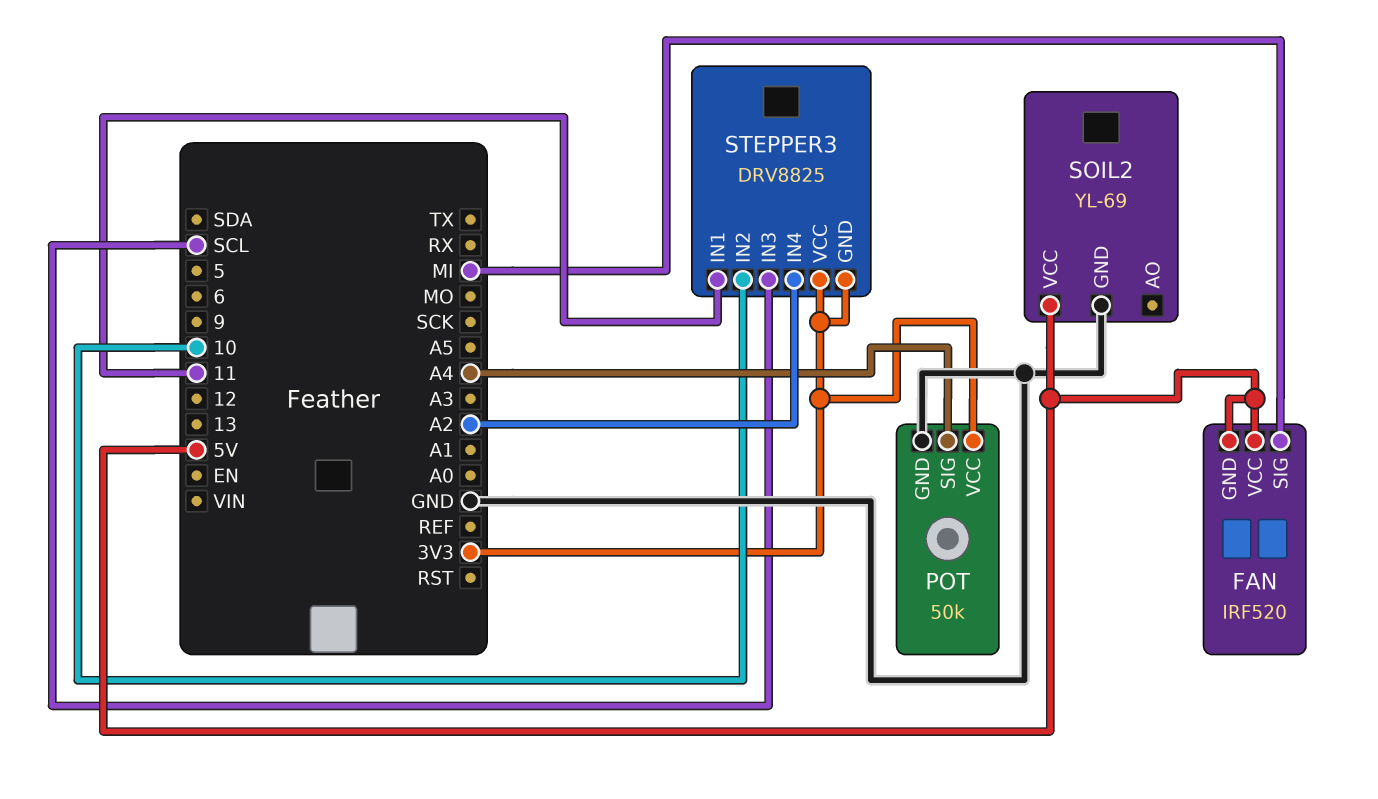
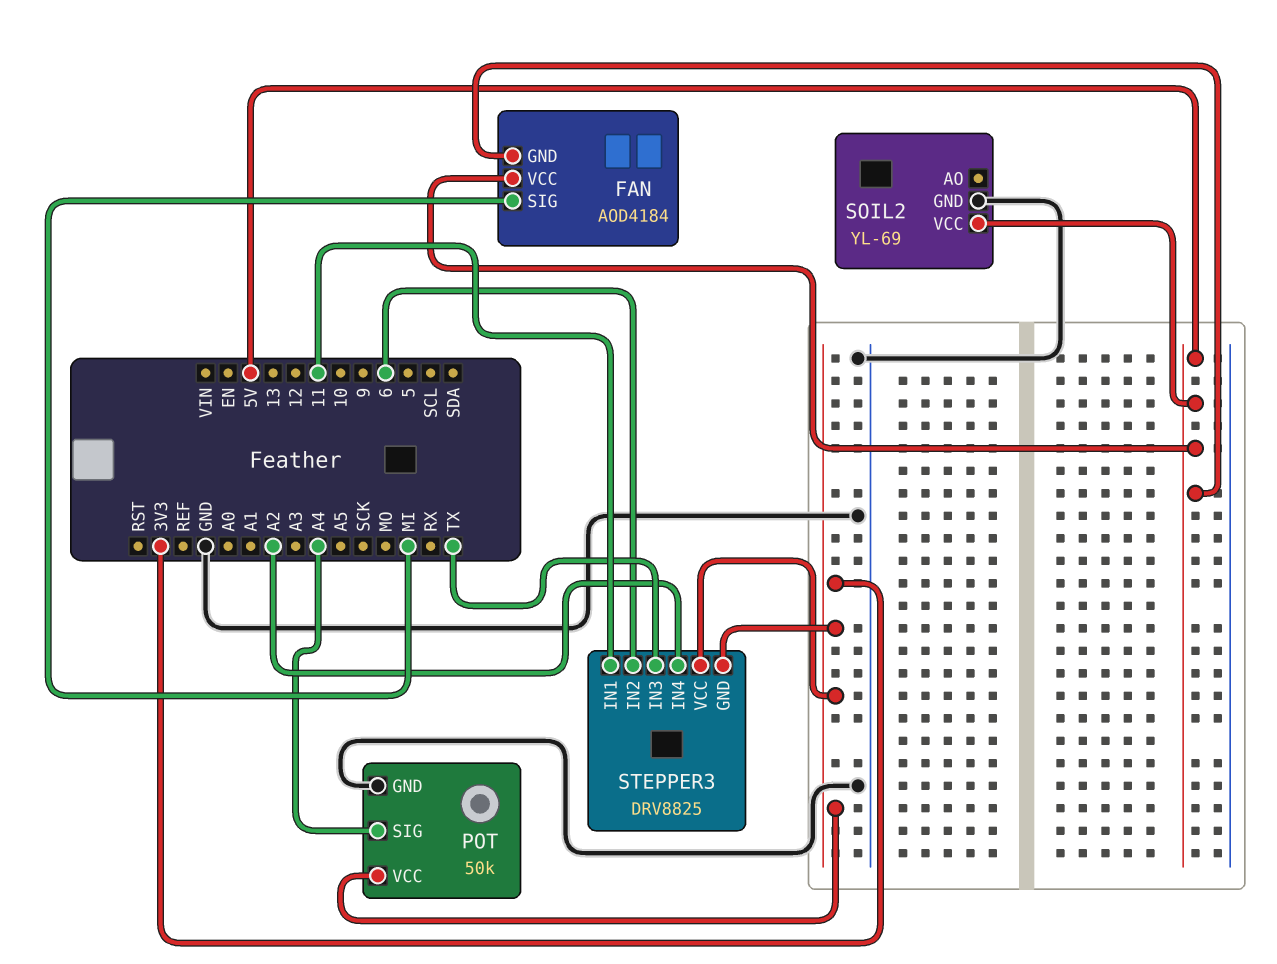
FAN: IRF520 -> AOD4184
STEPPER3 pin IN2: 10 -> 6
STEPPER3 pin IN3: SCL -> TX

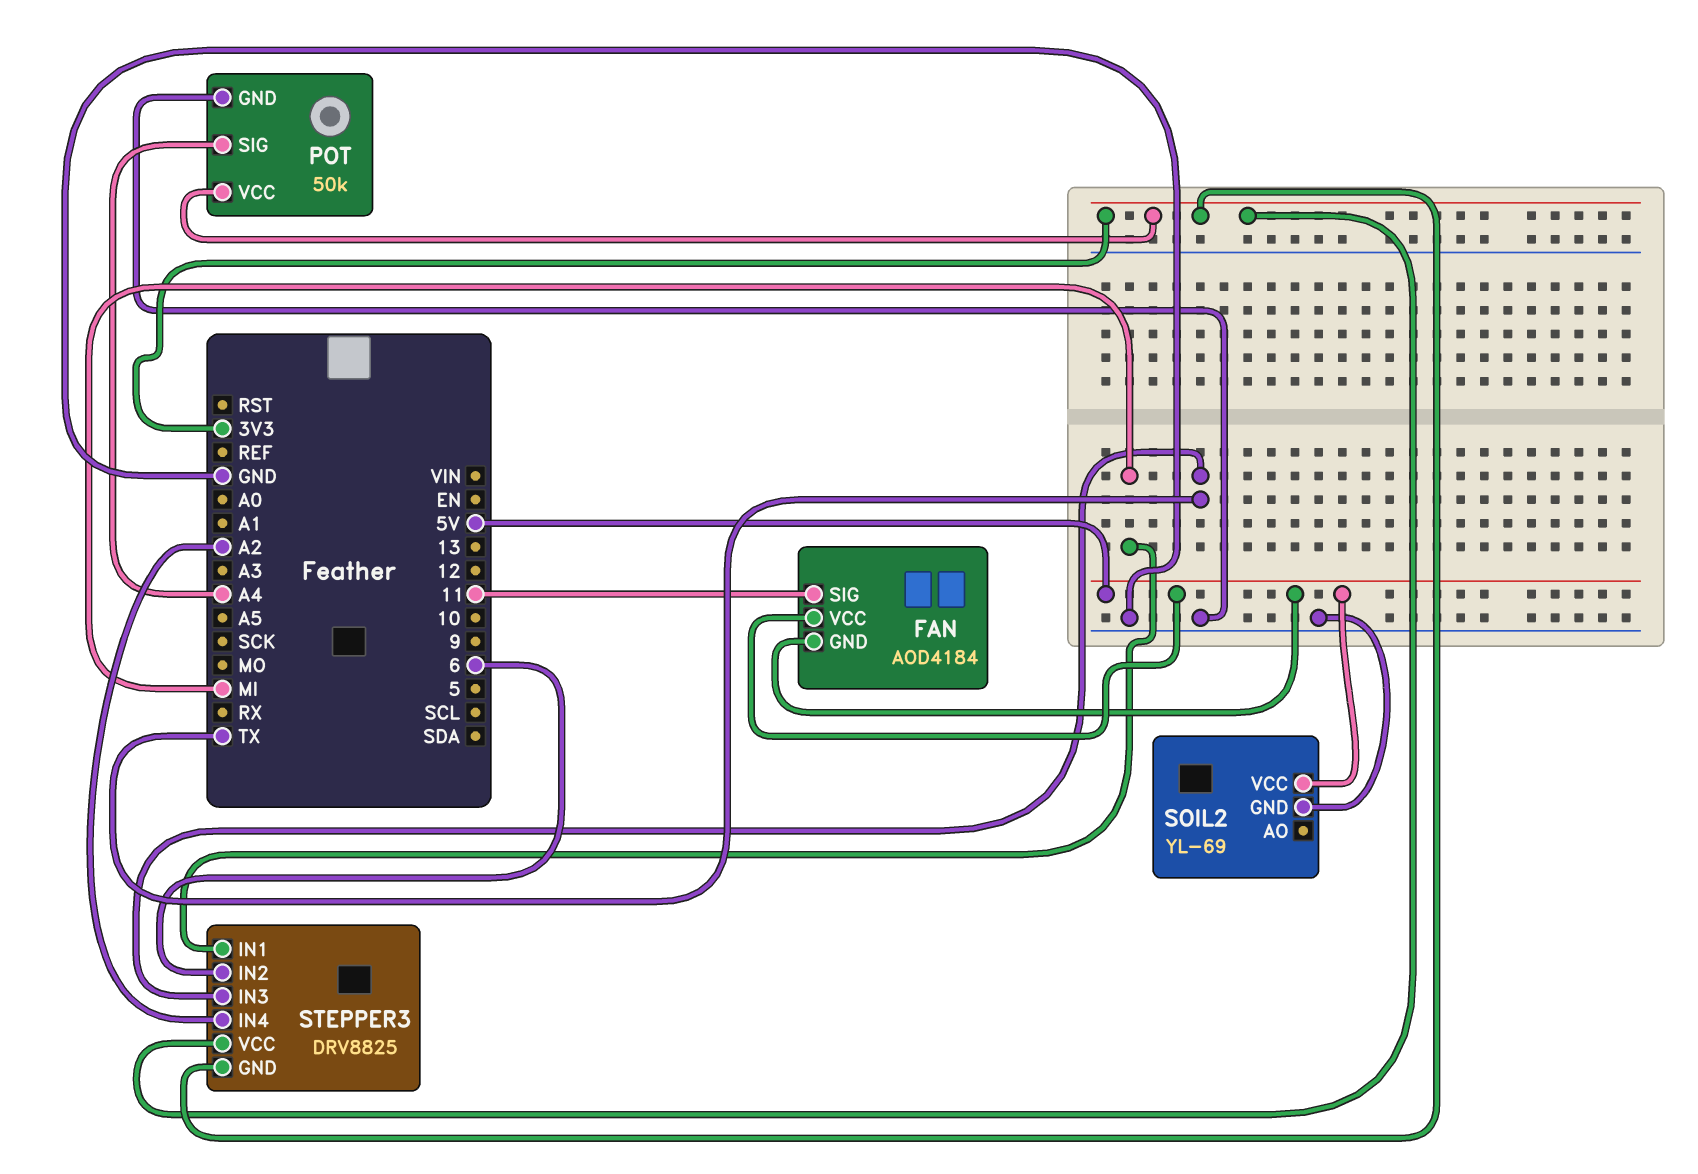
FAN pin SIG: MI -> 11
STEPPER3 pin IN1: 11 -> MI

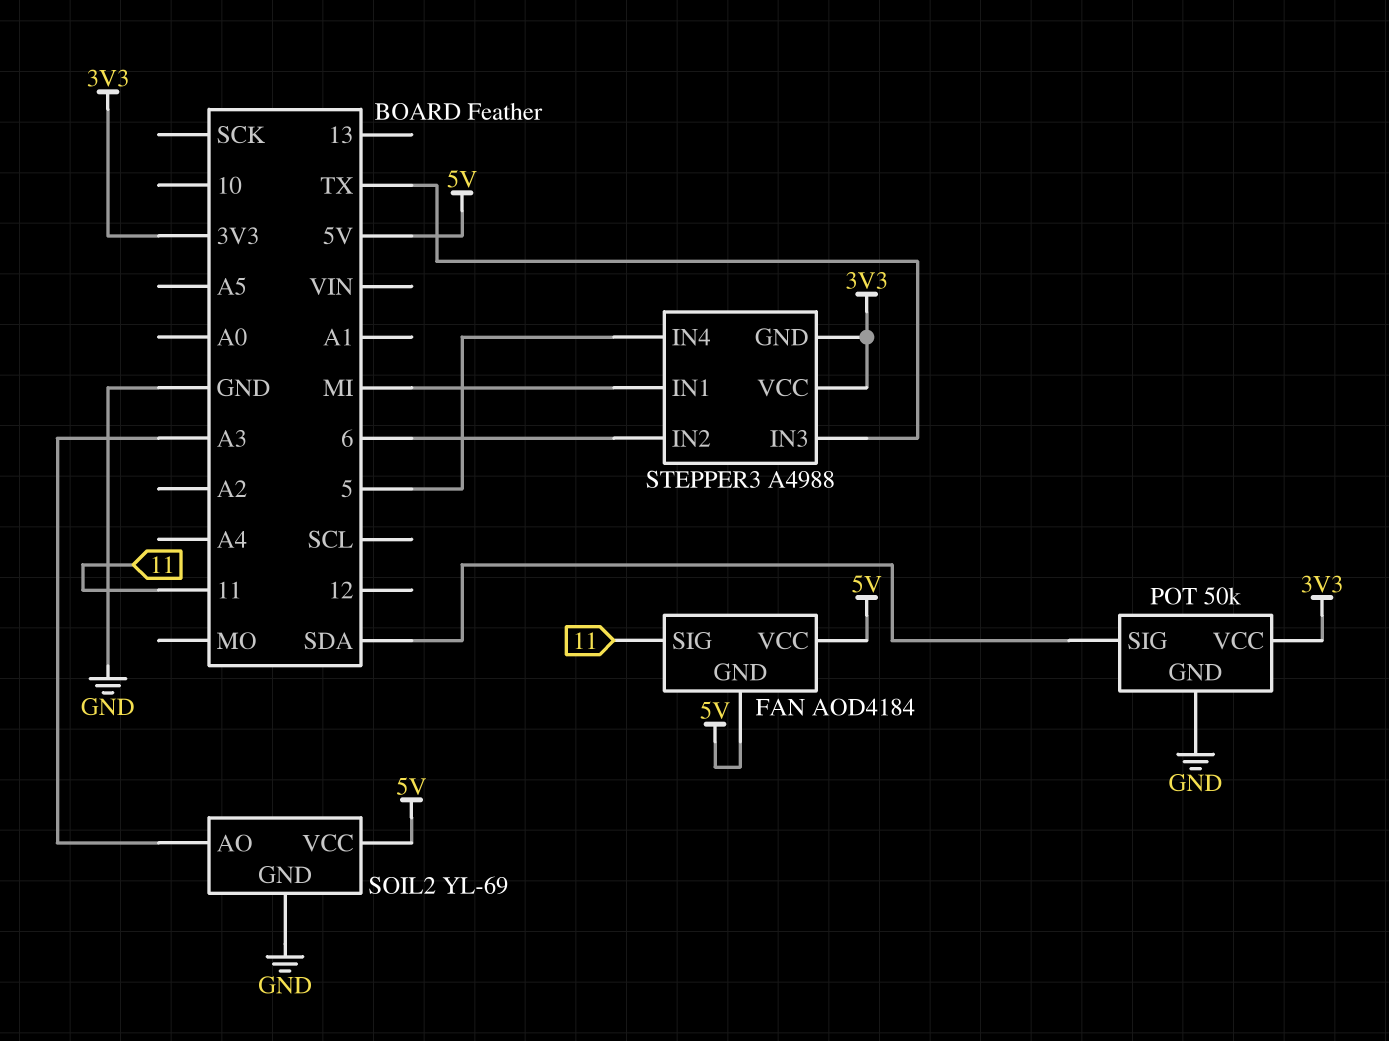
POT pin SIG: A4 -> SDA
SOIL2 pin AO: none -> A3
STEPPER3: DRV8825 -> A4988
STEPPER3 pin IN4: A2 -> 5

